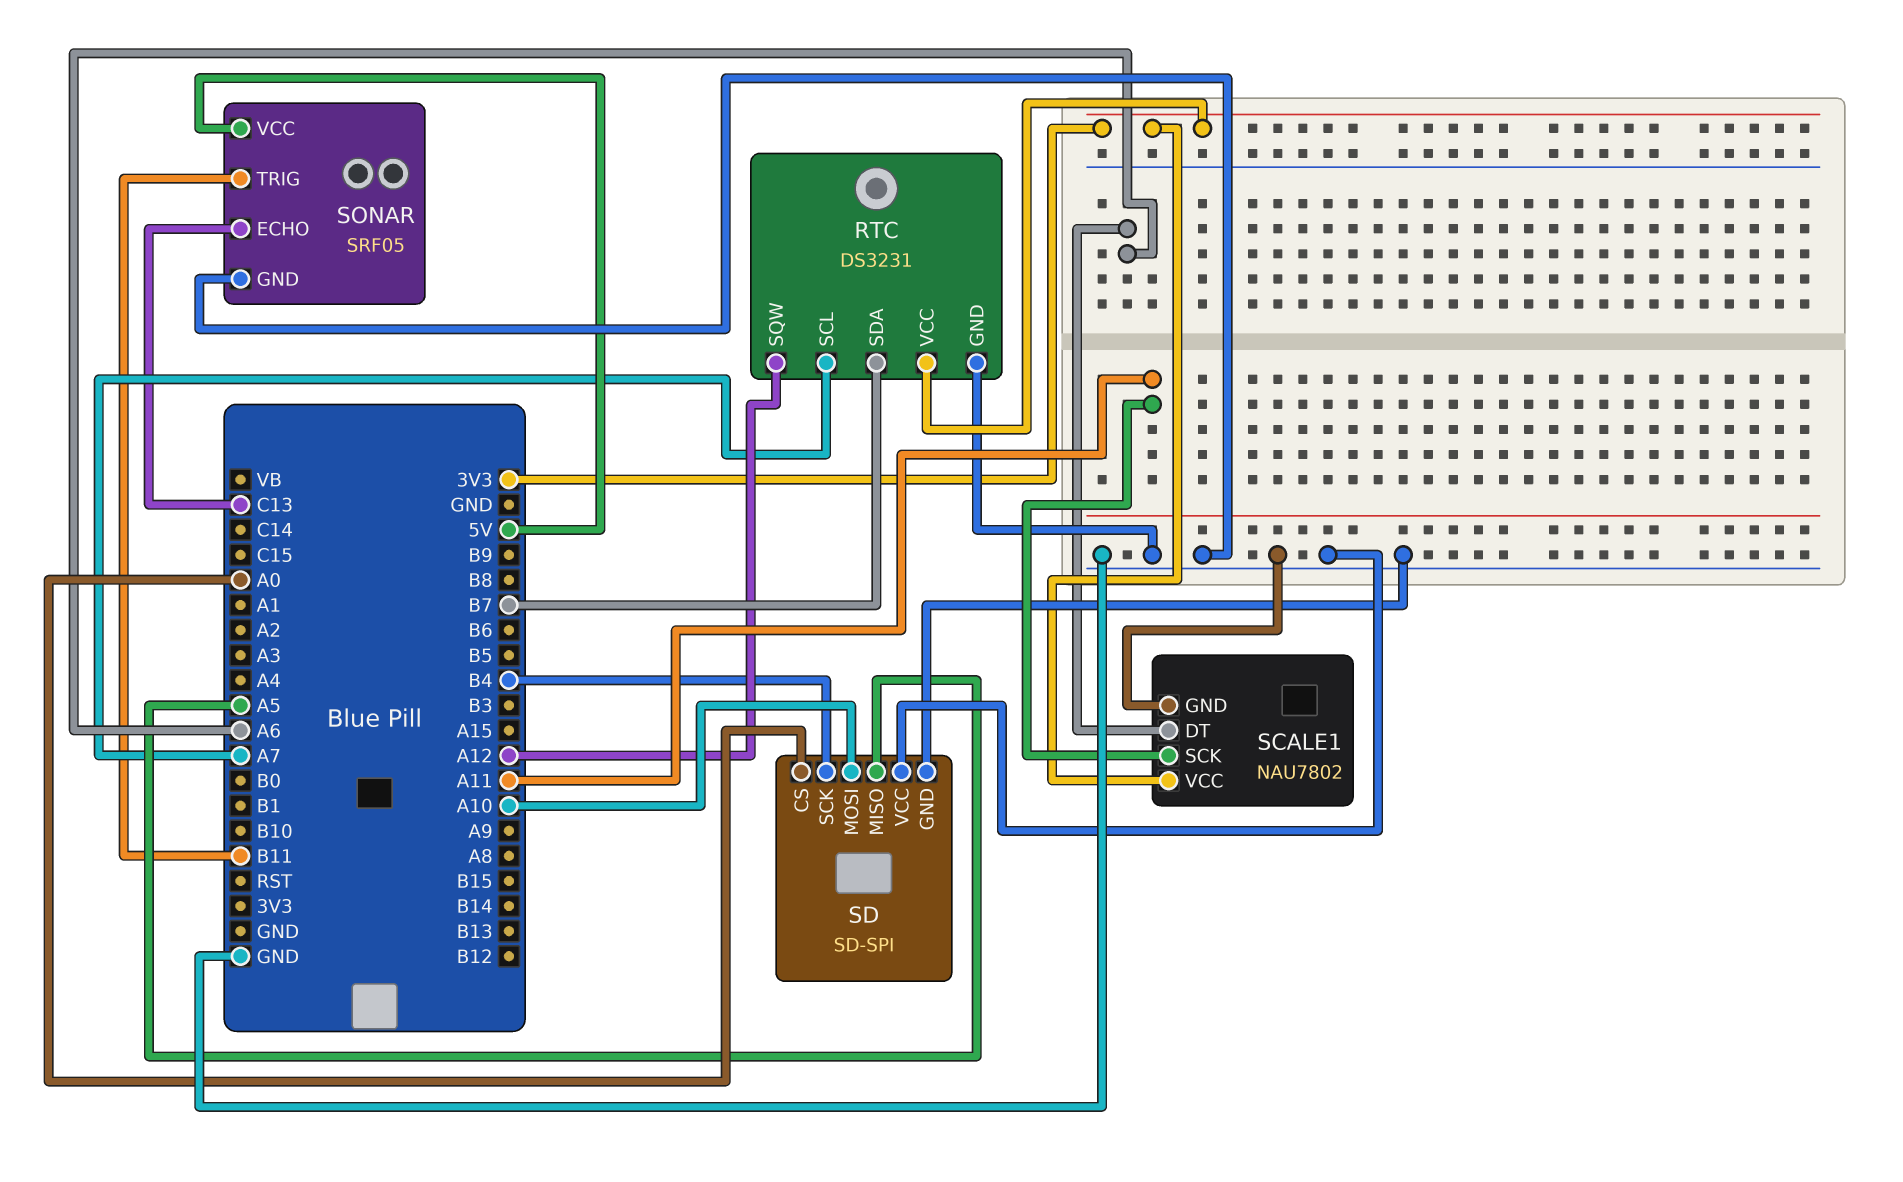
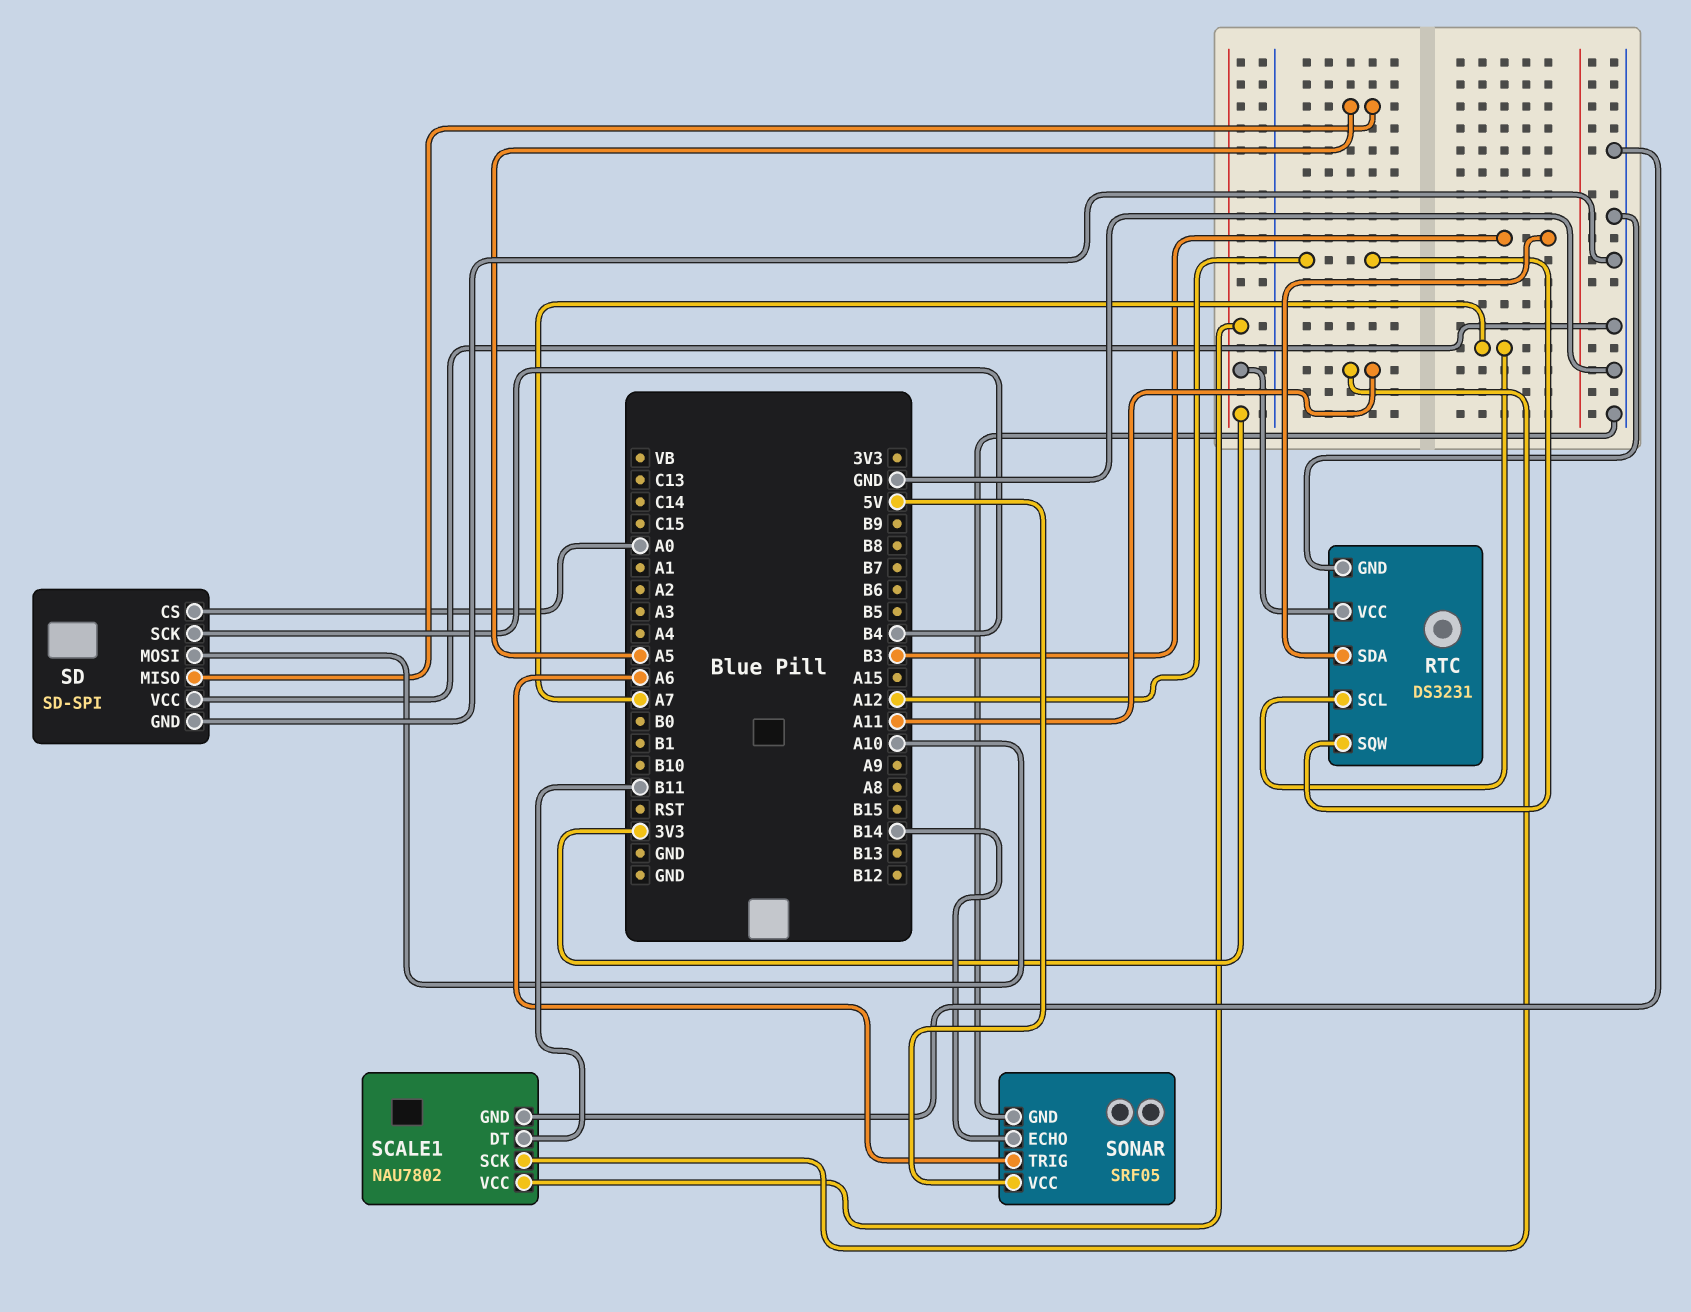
RTC pin SDA: B7 -> B3
SCALE1 pin DT: A6 -> B11
SONAR pin ECHO: C13 -> B14
SONAR pin TRIG: B11 -> A6

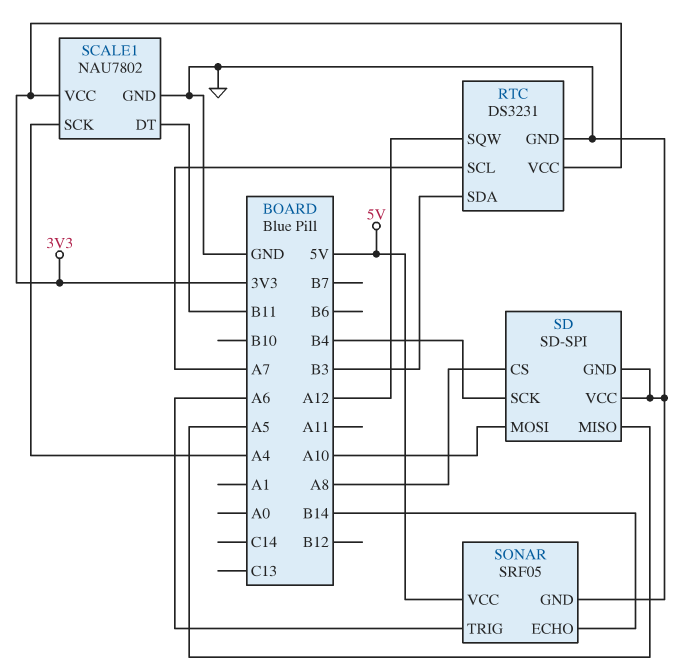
SCALE1 pin SCK: A11 -> A4
SD pin CS: A0 -> A8

